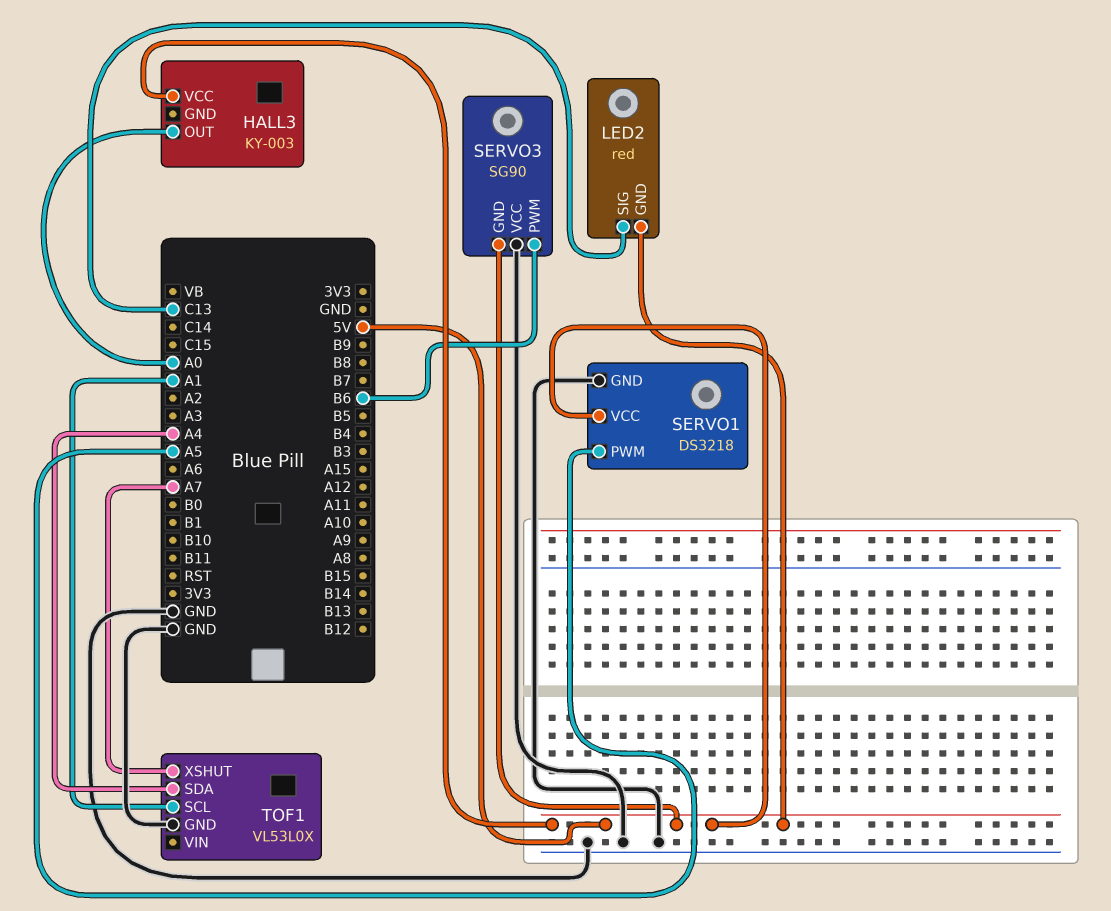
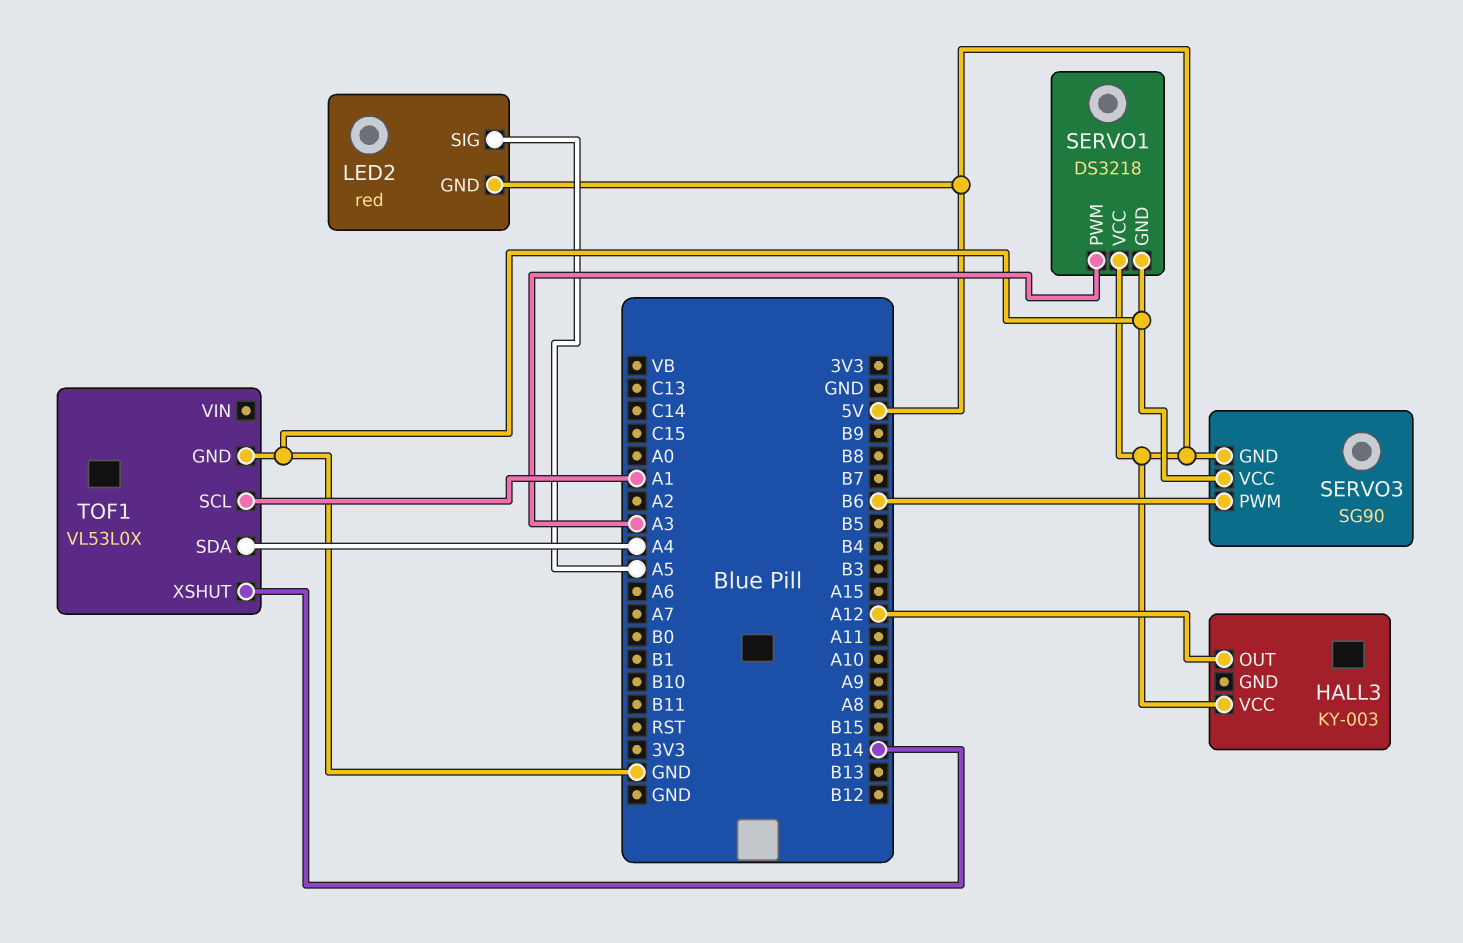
HALL3 pin OUT: A0 -> A12
LED2 pin SIG: C13 -> A5
SERVO1 pin PWM: A5 -> A3
TOF1 pin XSHUT: A7 -> B14

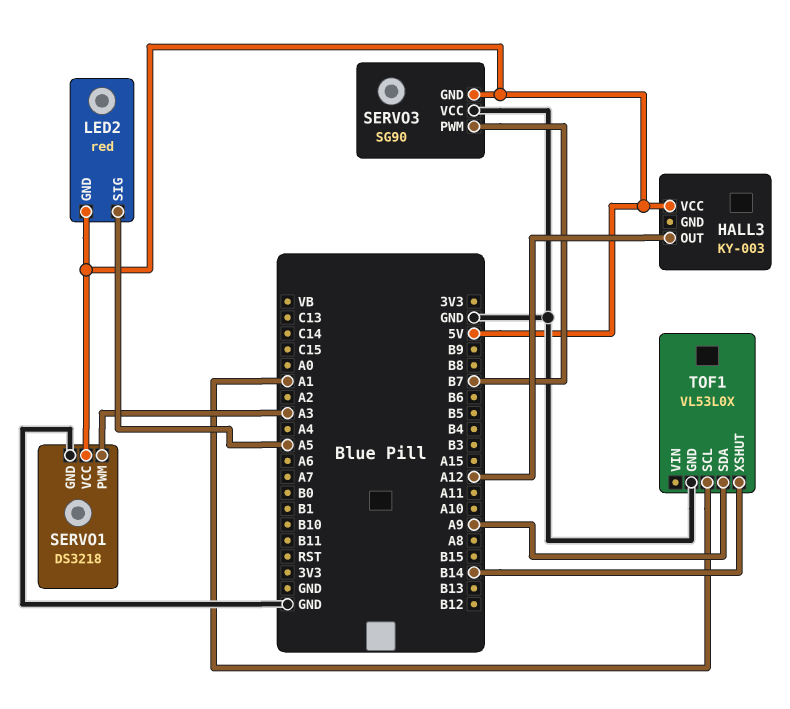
SERVO3 pin PWM: B6 -> B7
TOF1 pin SDA: A4 -> A9

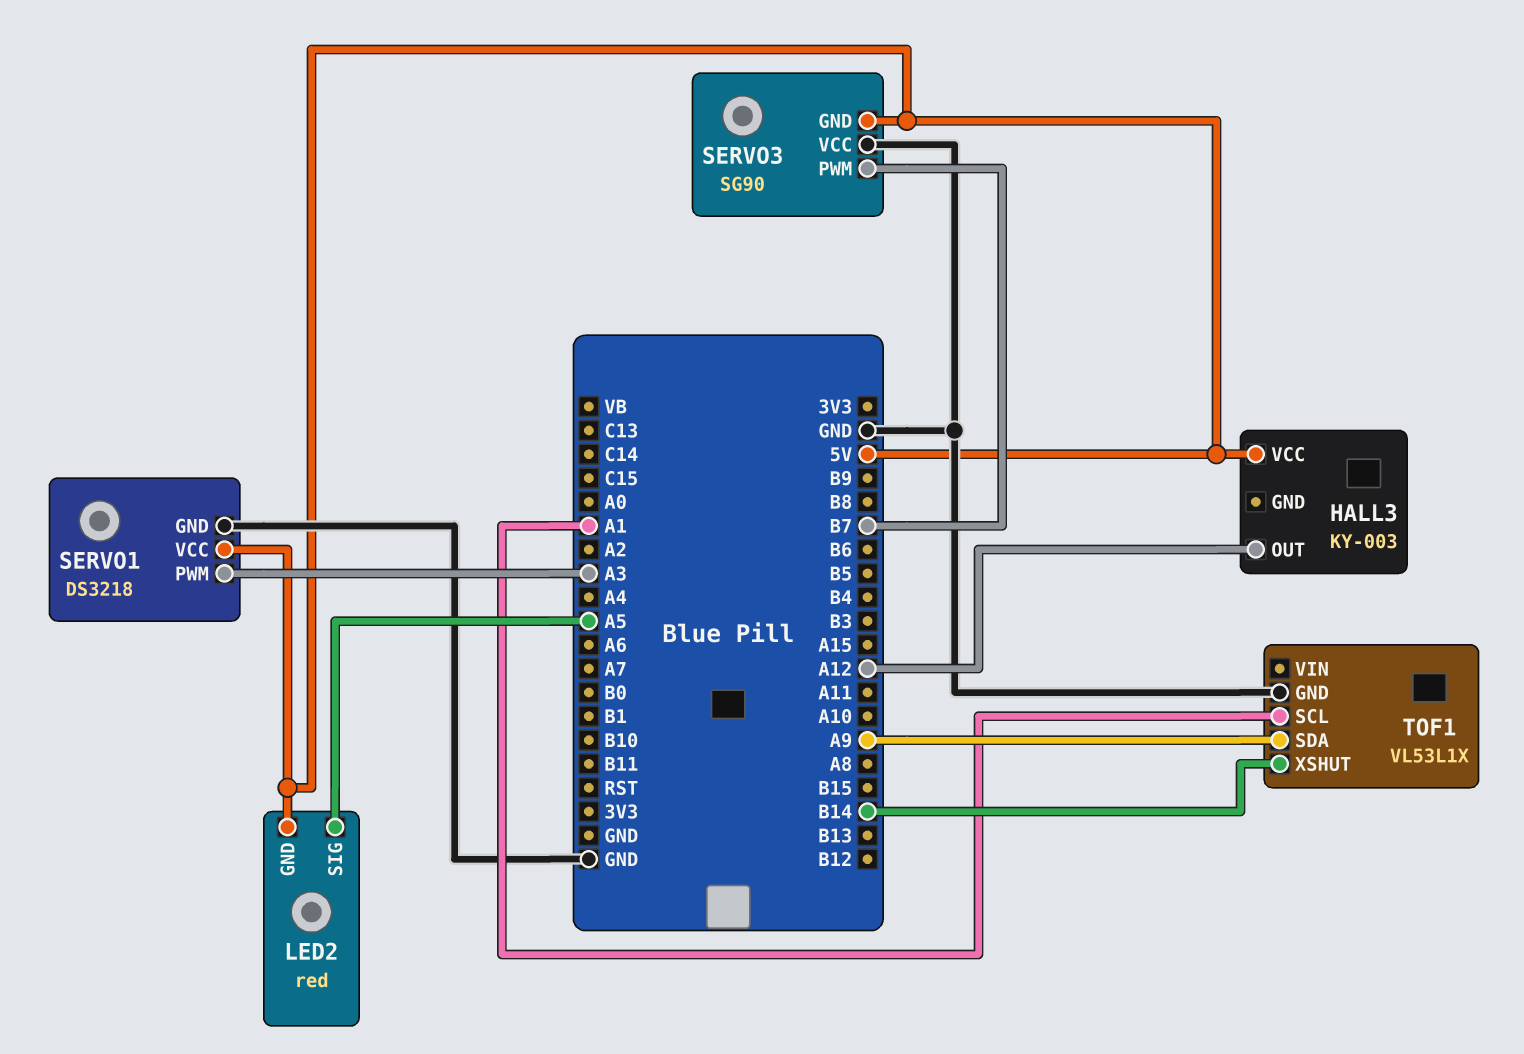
TOF1: VL53L0X -> VL53L1X

